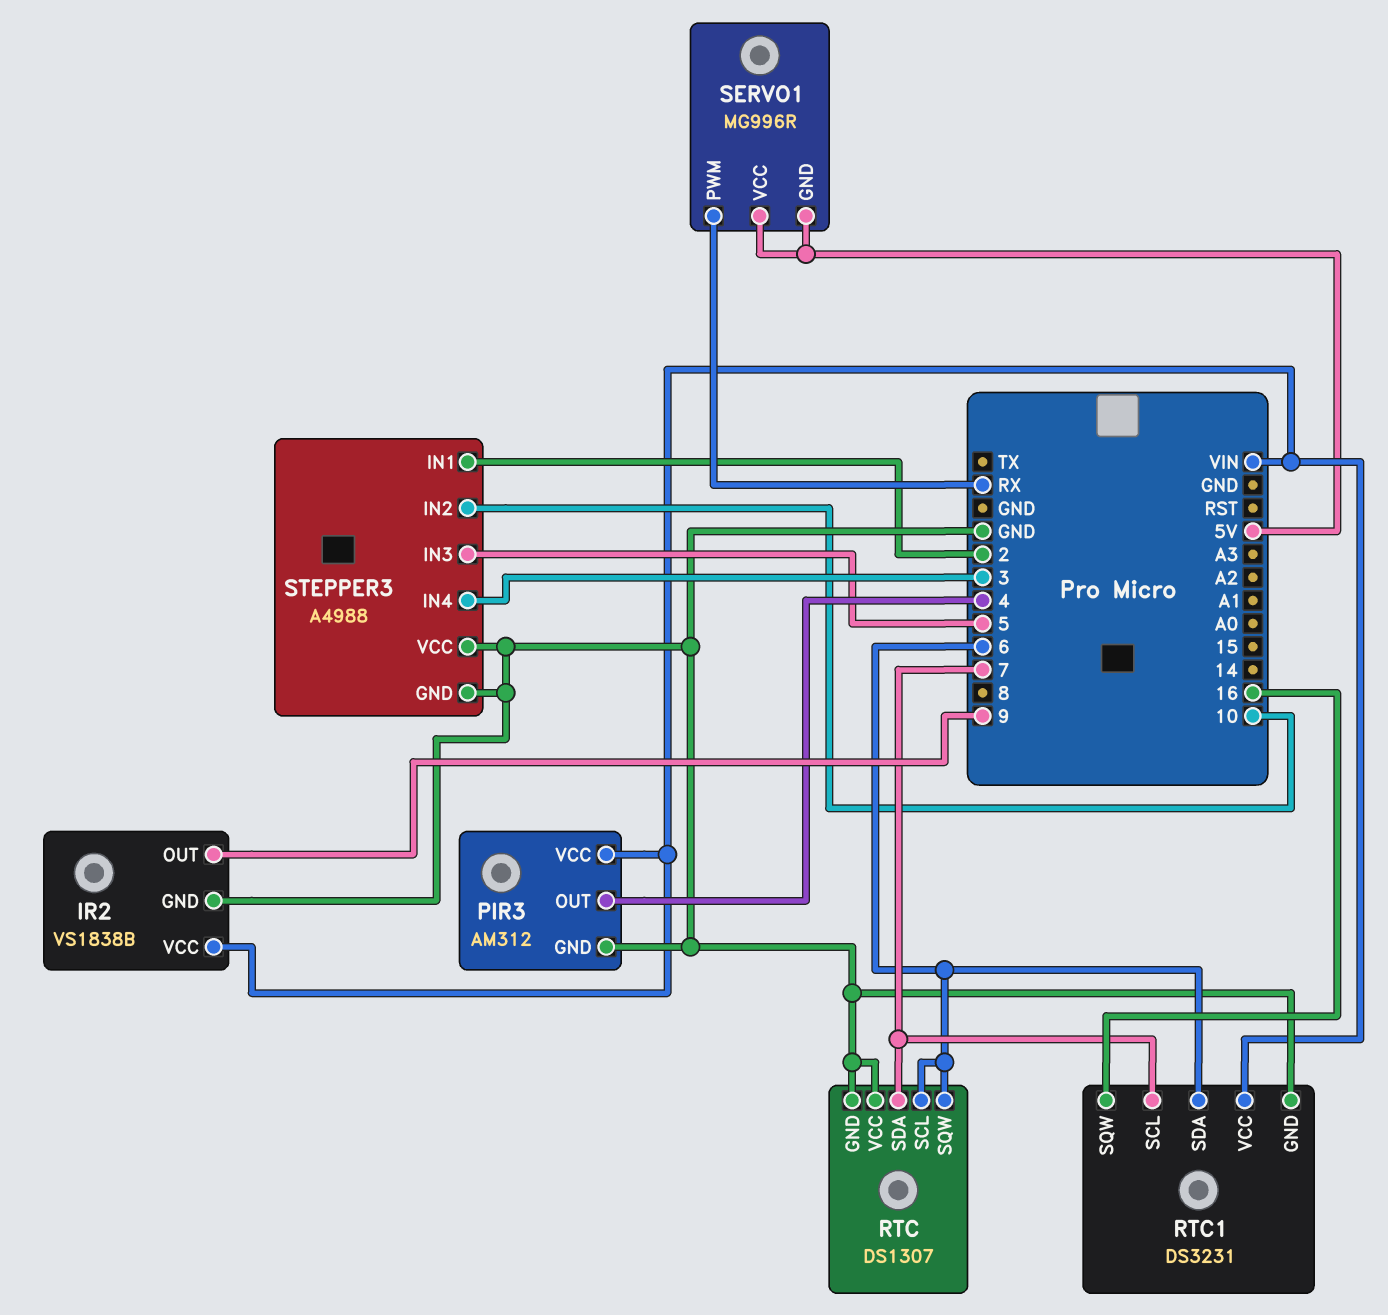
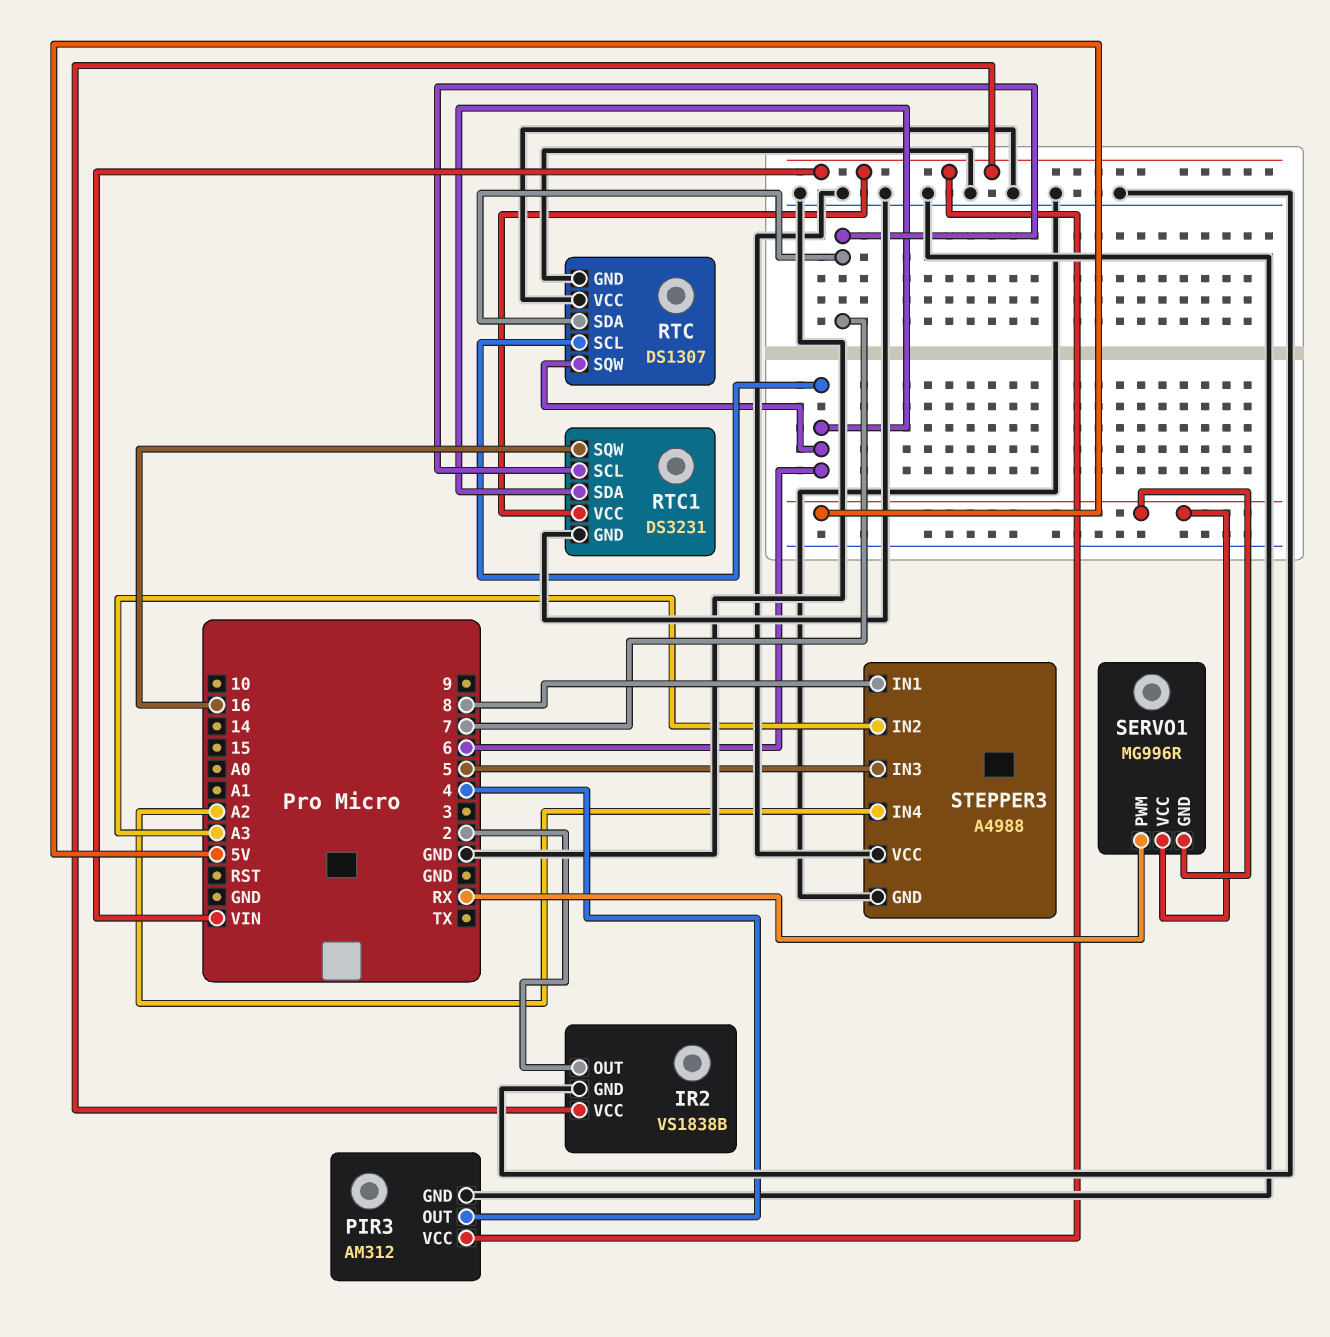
IR2 pin OUT: 9 -> 2
STEPPER3 pin IN1: 2 -> 8
STEPPER3 pin IN2: 10 -> A3
STEPPER3 pin IN4: 3 -> A2

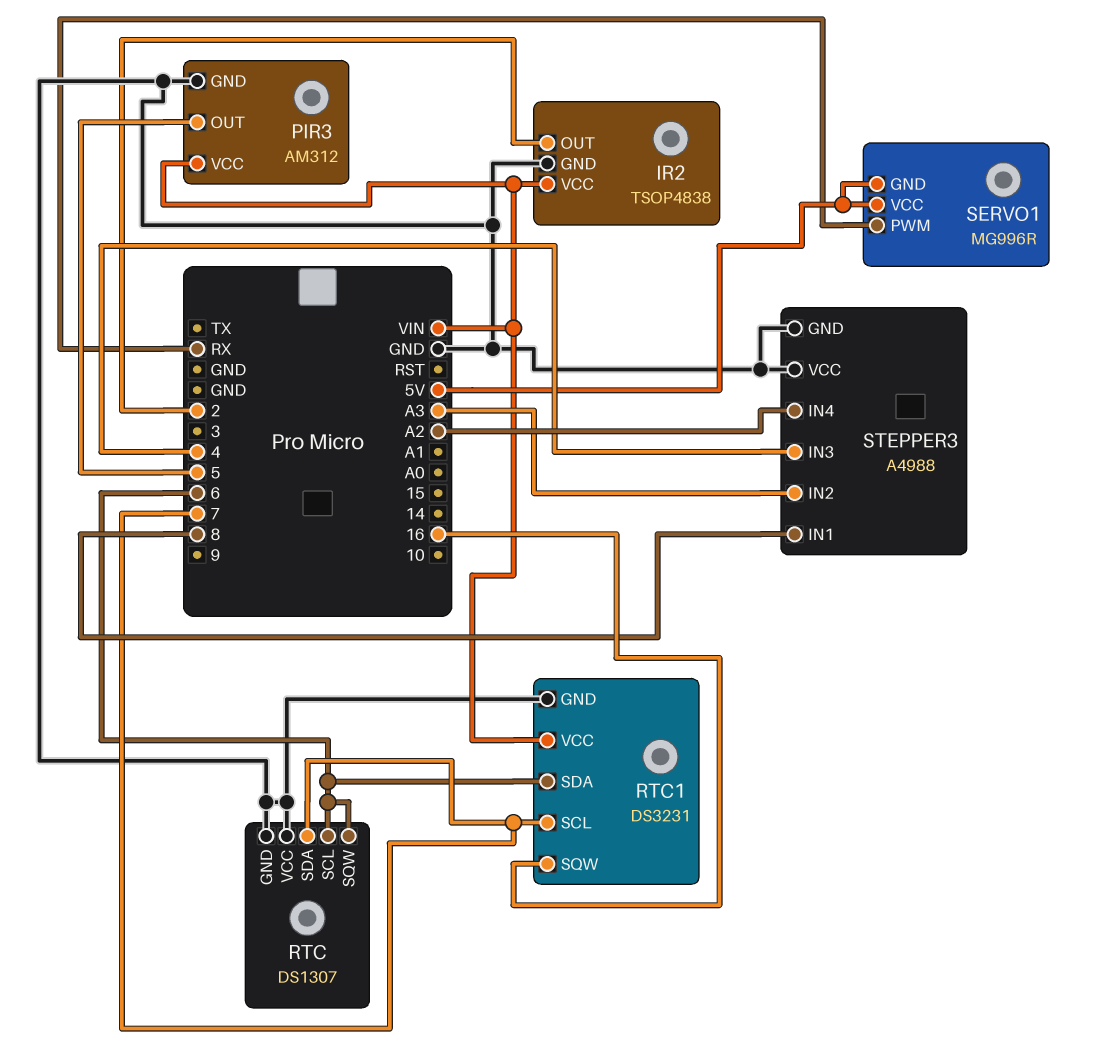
IR2: VS1838B -> TSOP4838
PIR3 pin OUT: 4 -> 5
STEPPER3 pin IN3: 5 -> 4

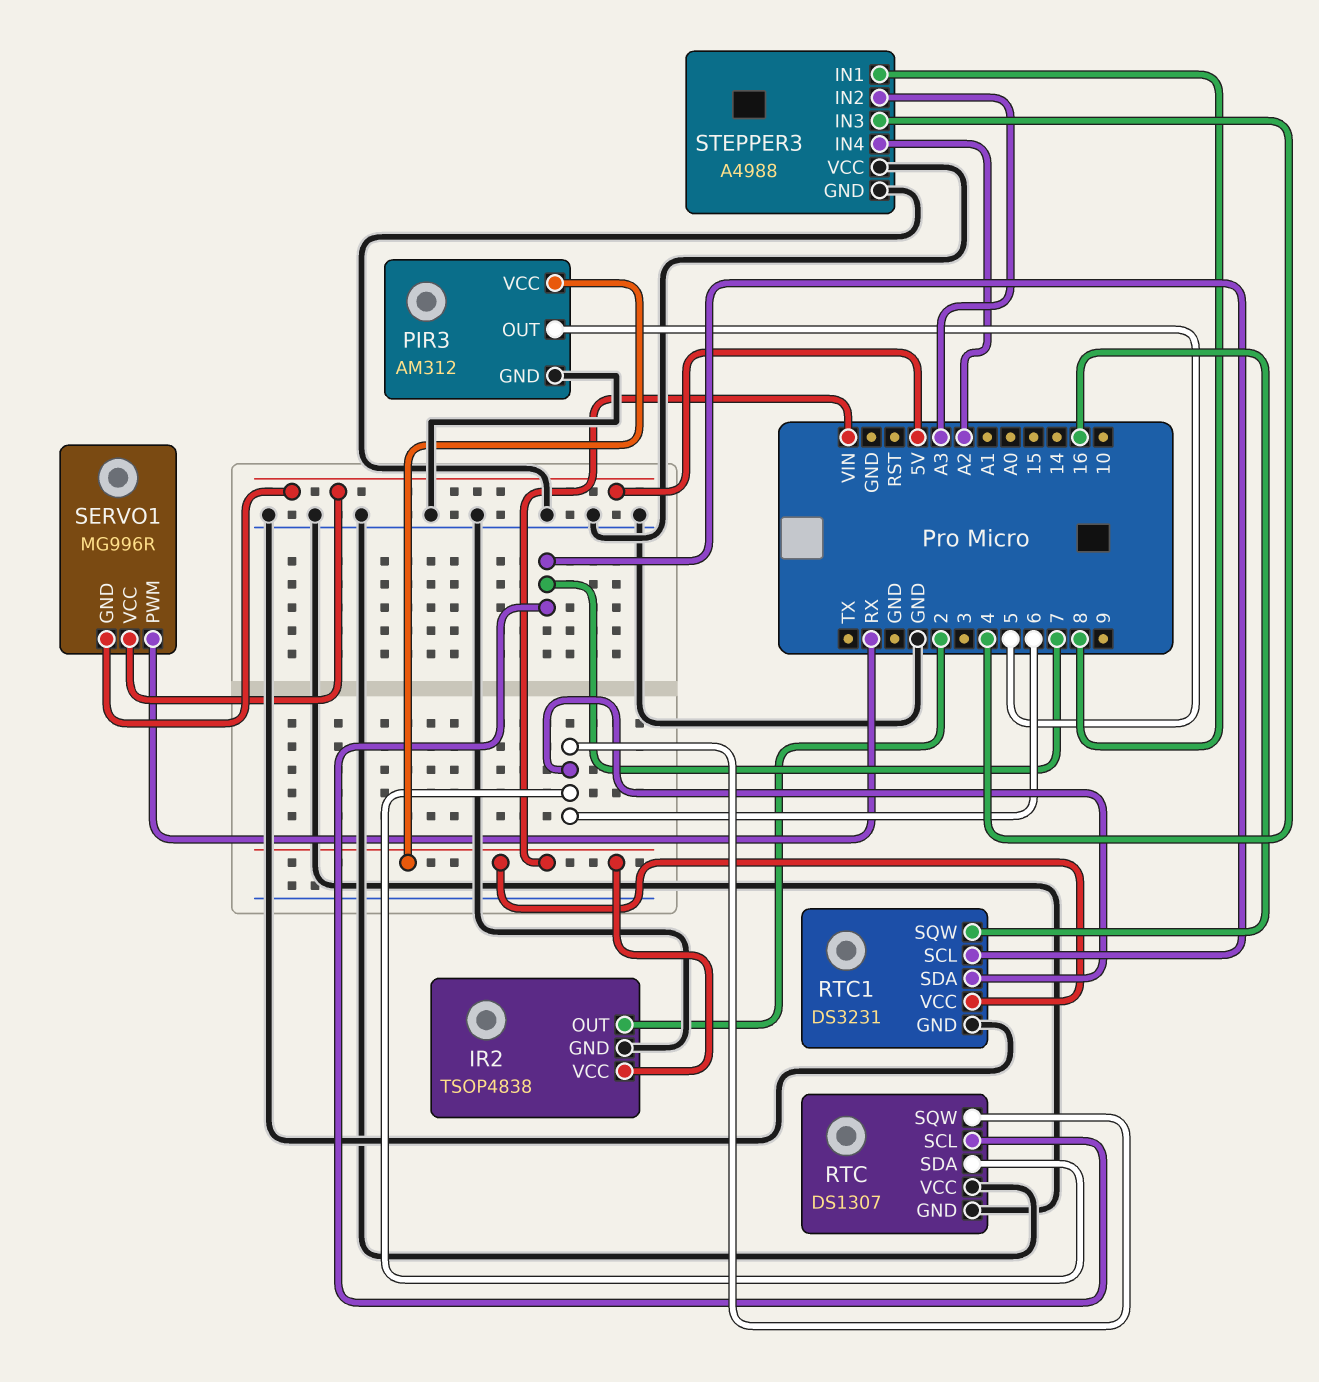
RTC pin SCL: 6 -> 7
RTC pin SDA: 7 -> 6

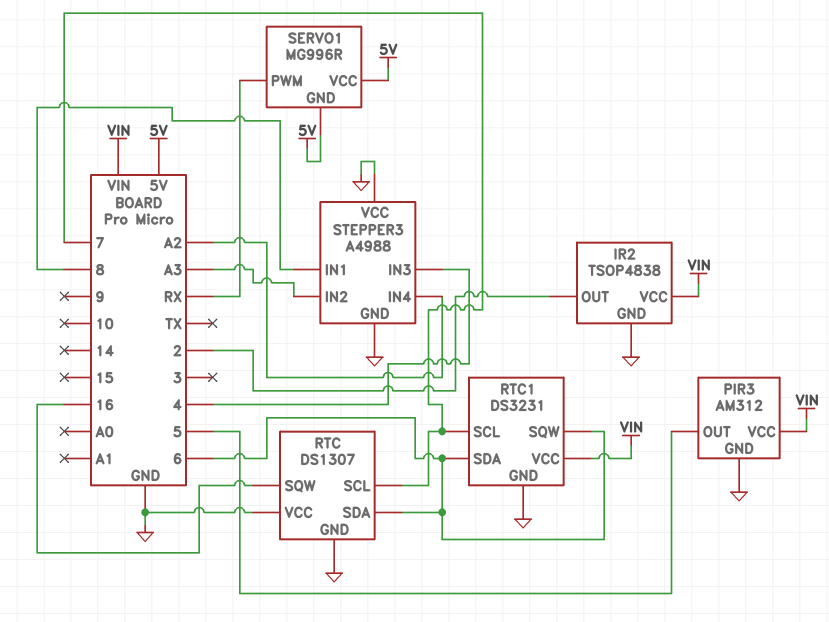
RTC pin SQW: 6 -> 16
RTC1 pin SQW: 16 -> 6

